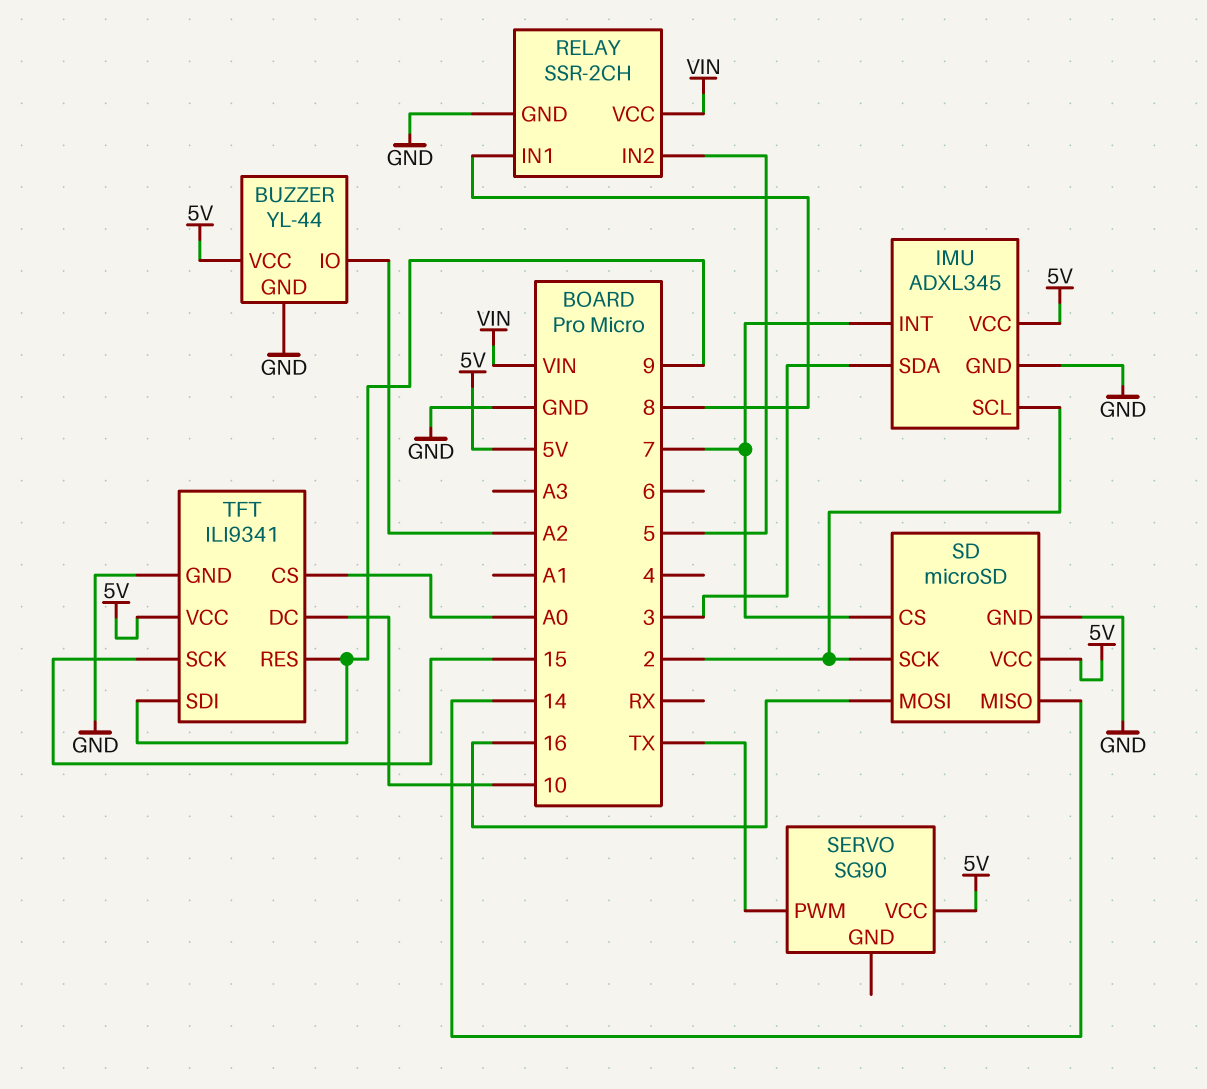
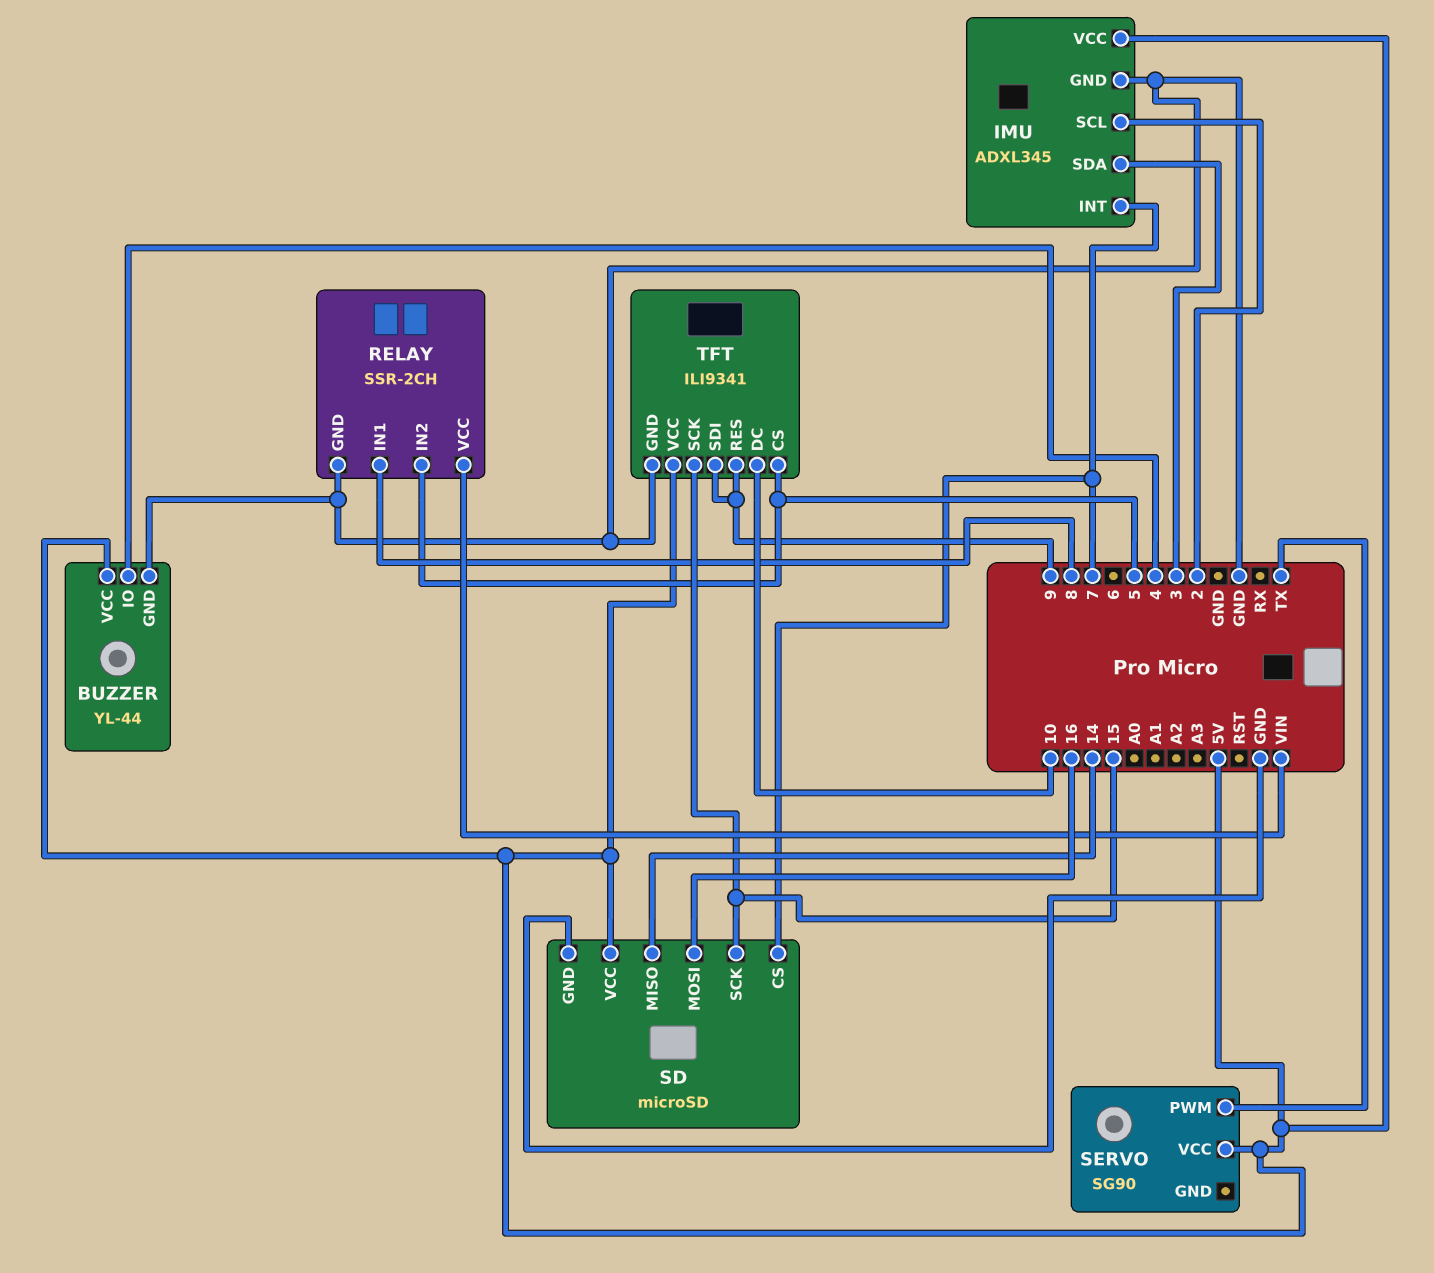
BUZZER pin IO: A2 -> 4
SD pin SCK: 2 -> 15
TFT pin CS: A0 -> 5

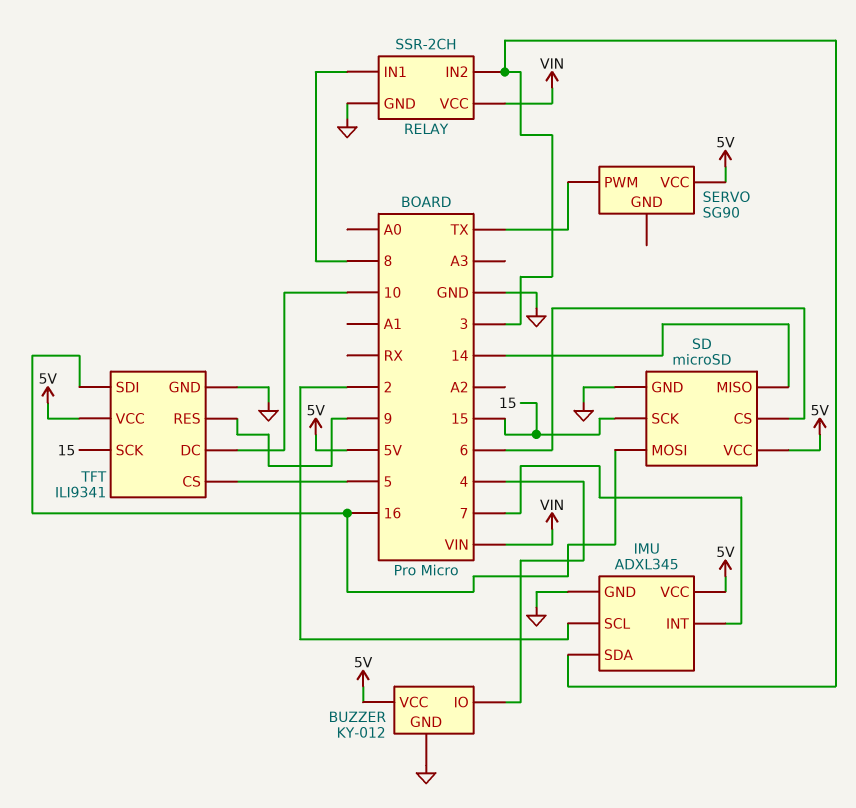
BUZZER: YL-44 -> KY-012
RELAY pin IN2: 5 -> 3
SD pin CS: 7 -> 6
TFT pin SDI: 9 -> 16

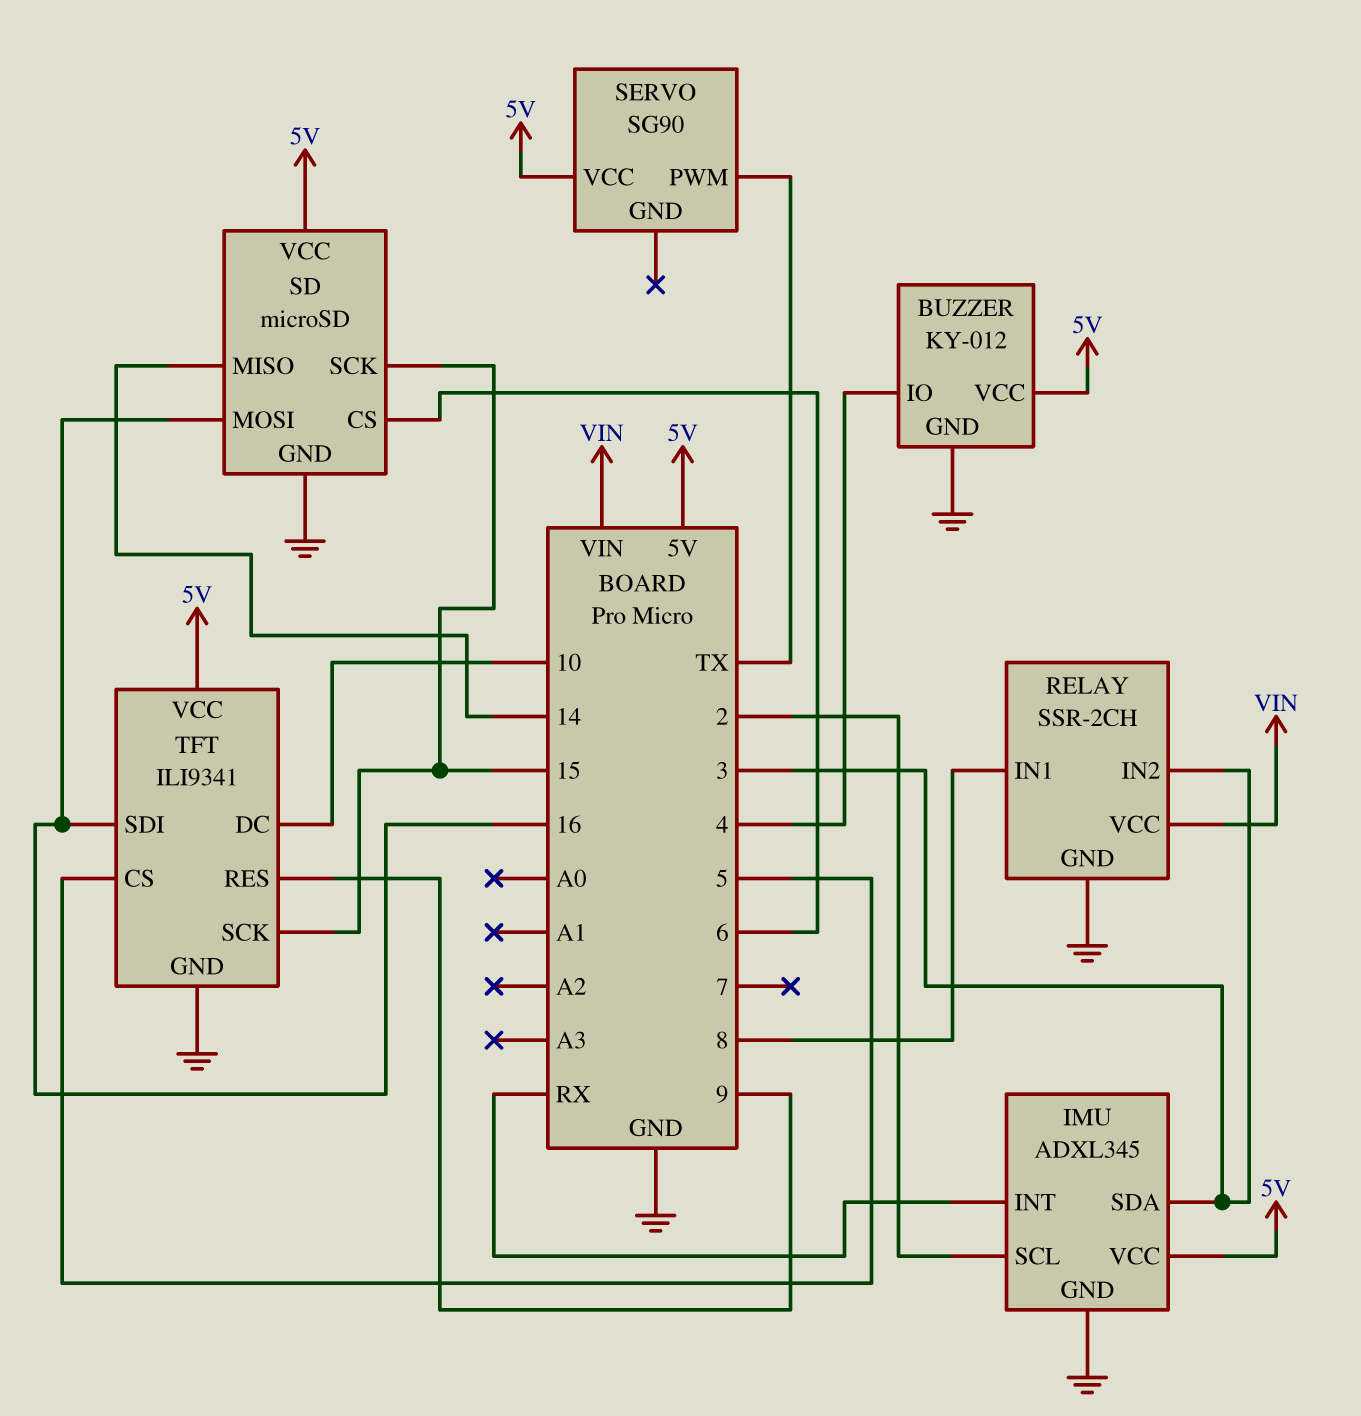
IMU pin INT: 7 -> RX

